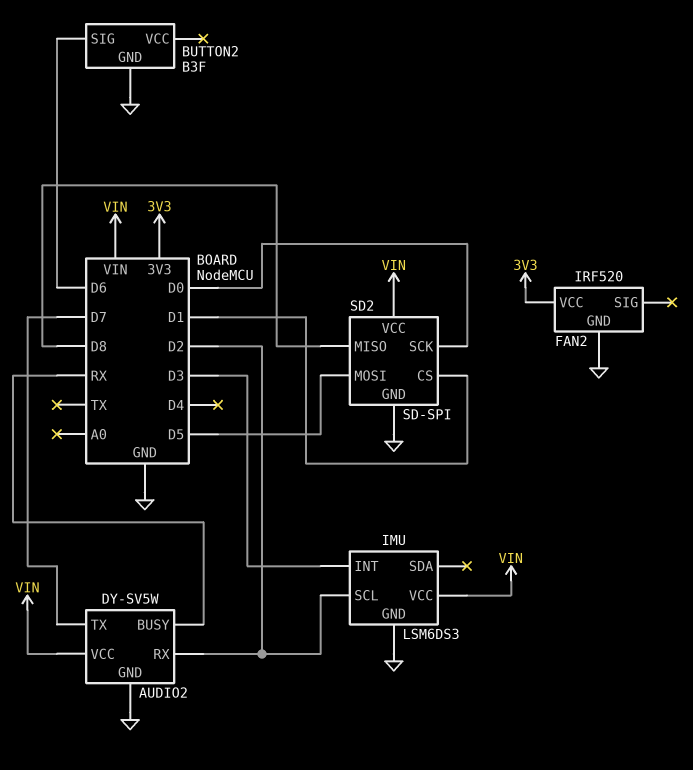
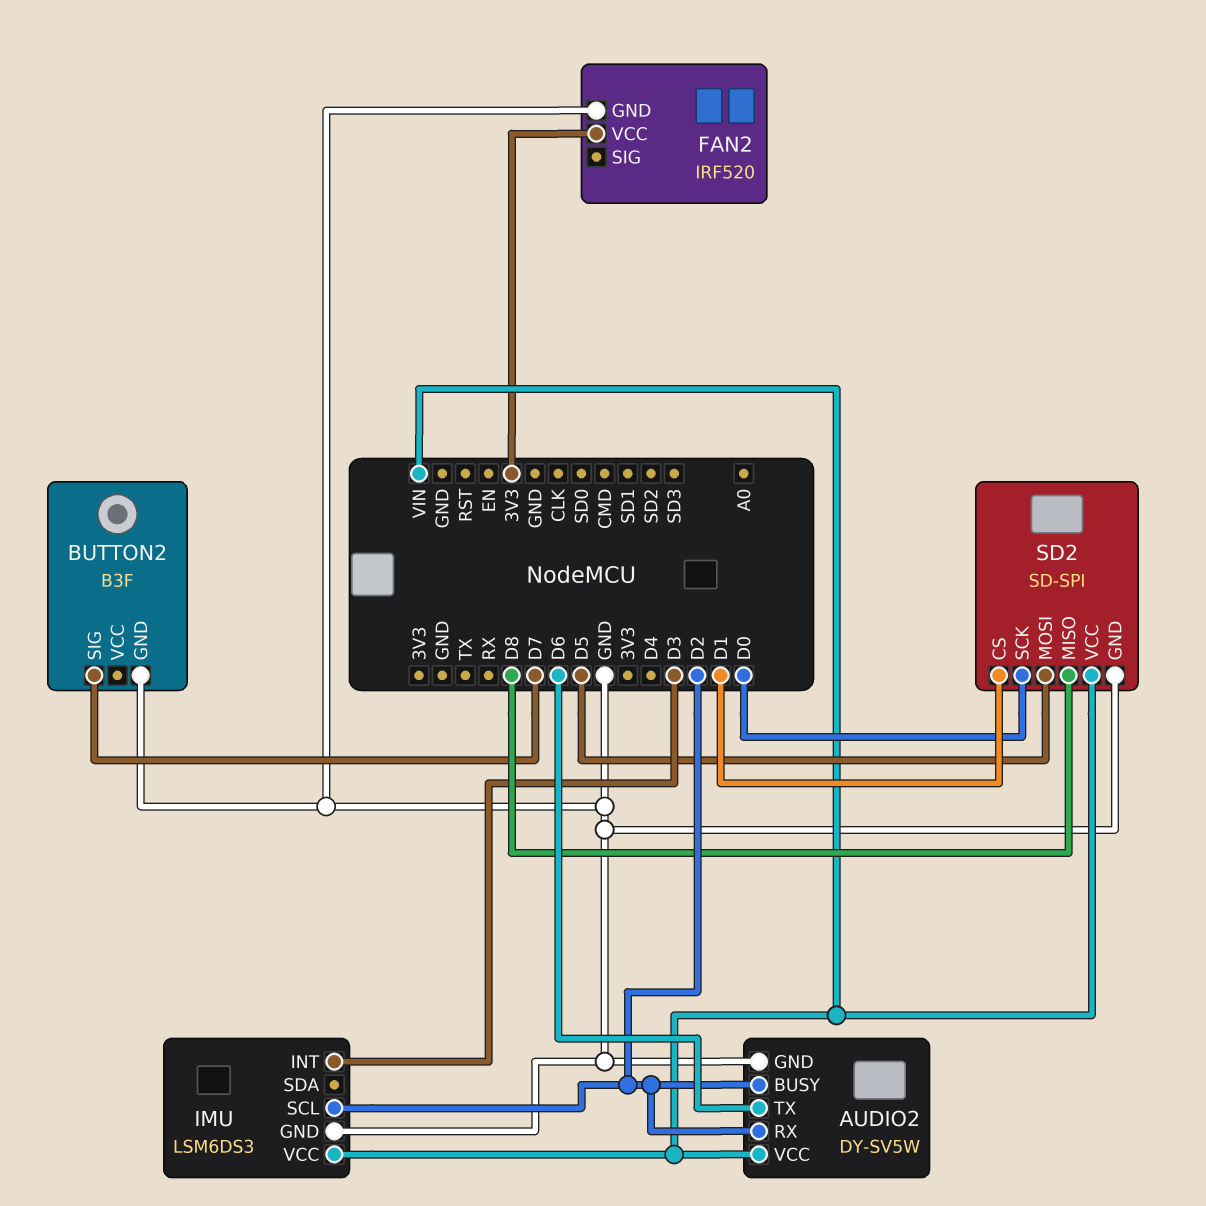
AUDIO2 pin BUSY: RX -> D2
AUDIO2 pin TX: D7 -> D6
BUTTON2 pin SIG: D6 -> D7

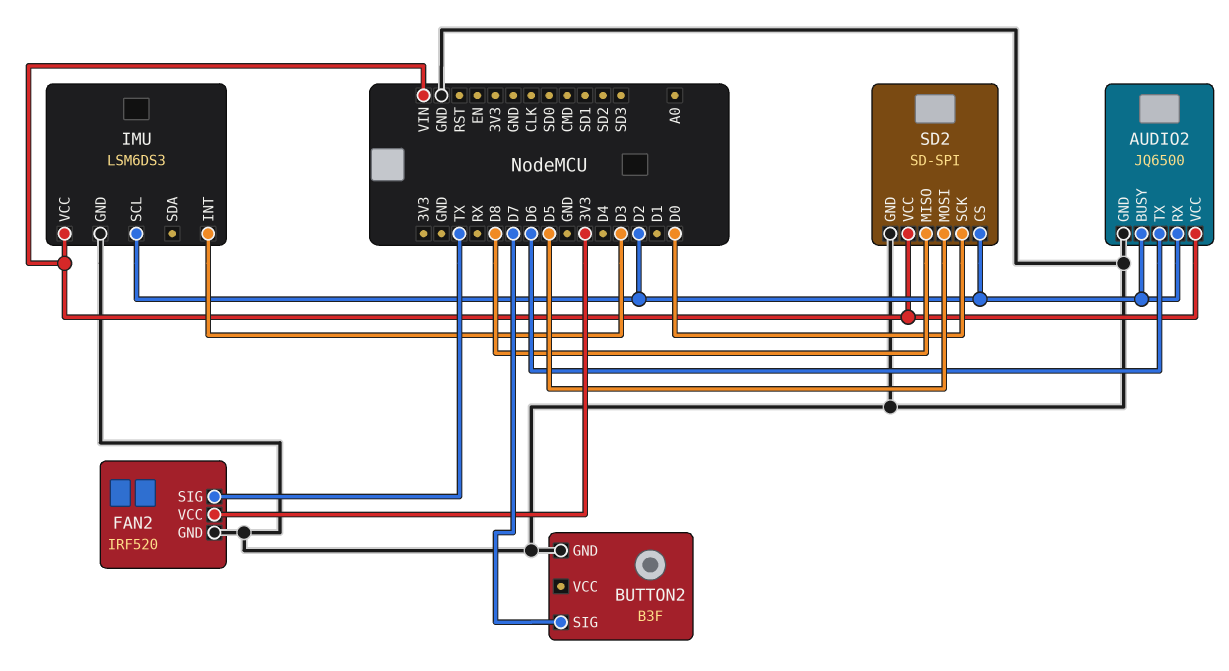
AUDIO2: DY-SV5W -> JQ6500
FAN2 pin SIG: none -> TX
SD2 pin CS: D1 -> D2

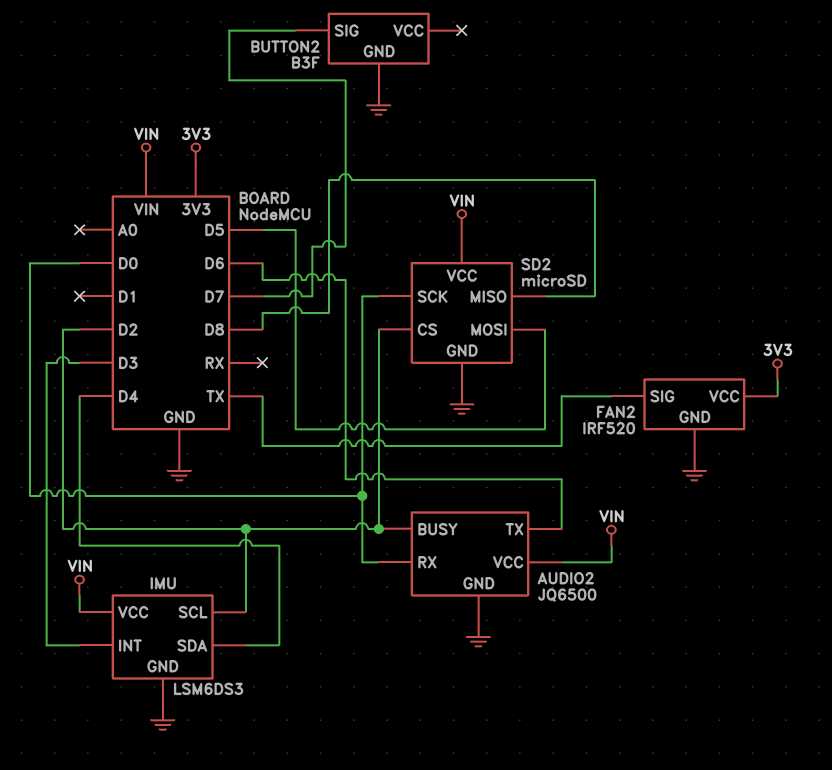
AUDIO2 pin RX: D2 -> D0
IMU pin SDA: none -> D4
SD2: SD-SPI -> microSD

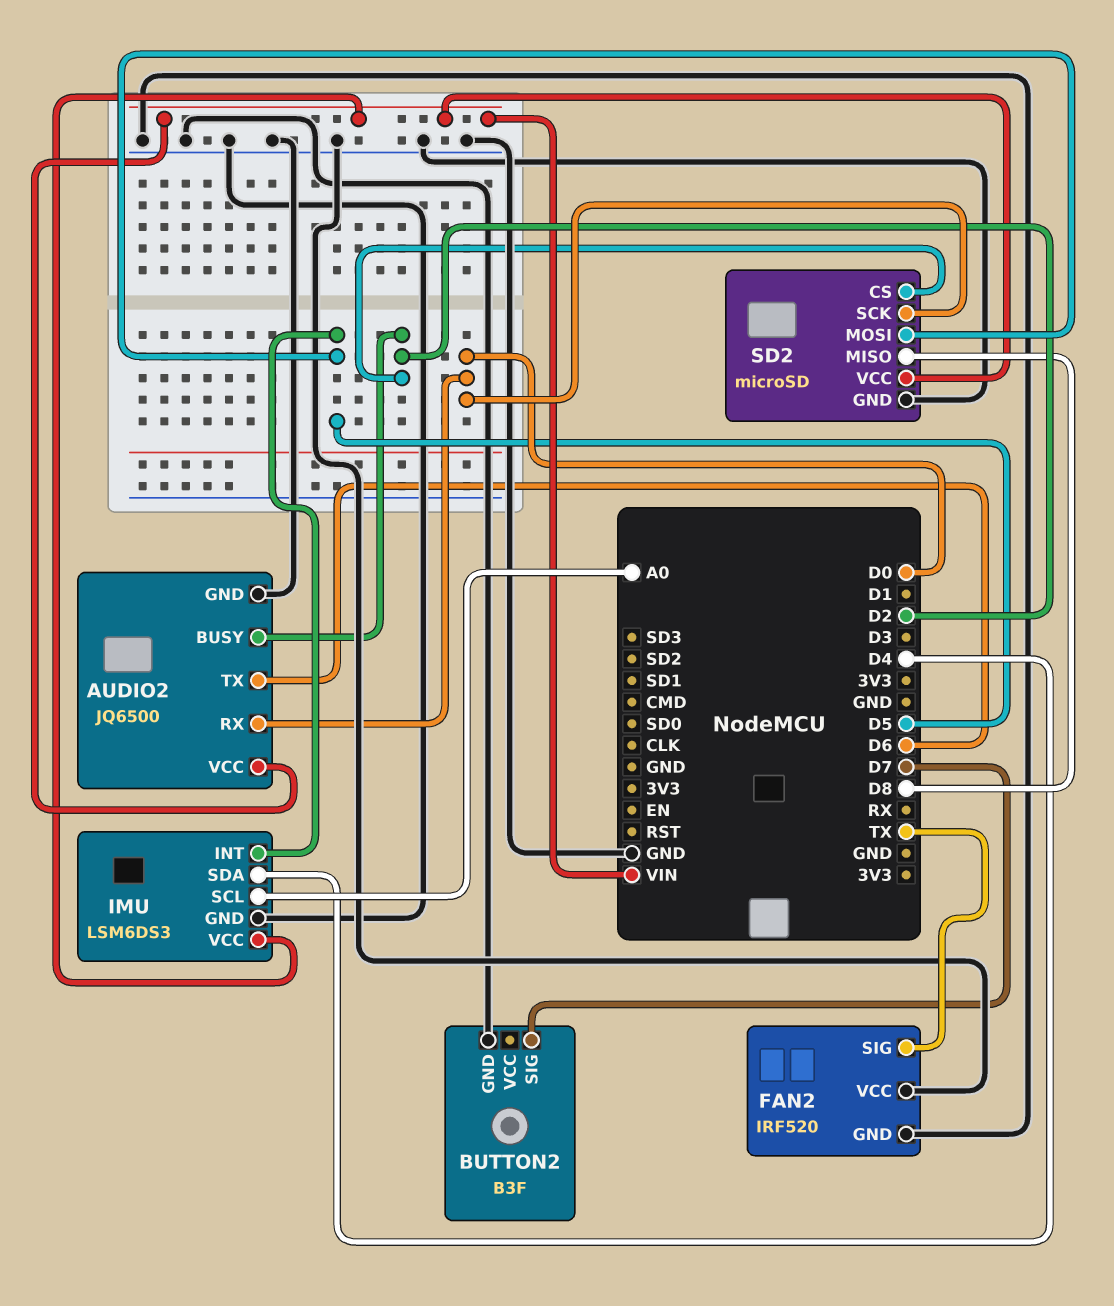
FAN2 pin VCC: 3V3 -> GND
IMU pin INT: D3 -> D5
IMU pin SCL: D2 -> A0

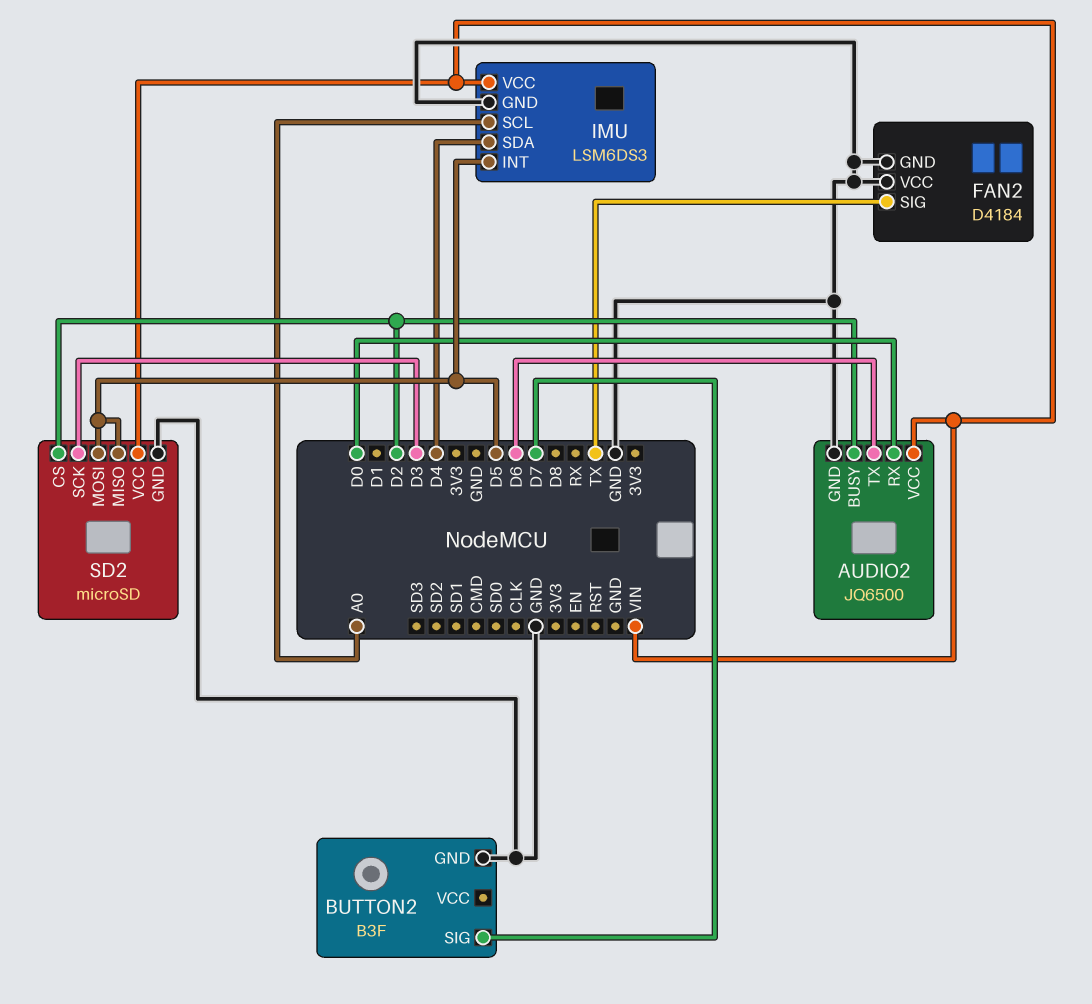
FAN2: IRF520 -> D4184
SD2 pin MISO: D8 -> D5
SD2 pin SCK: D0 -> D3

